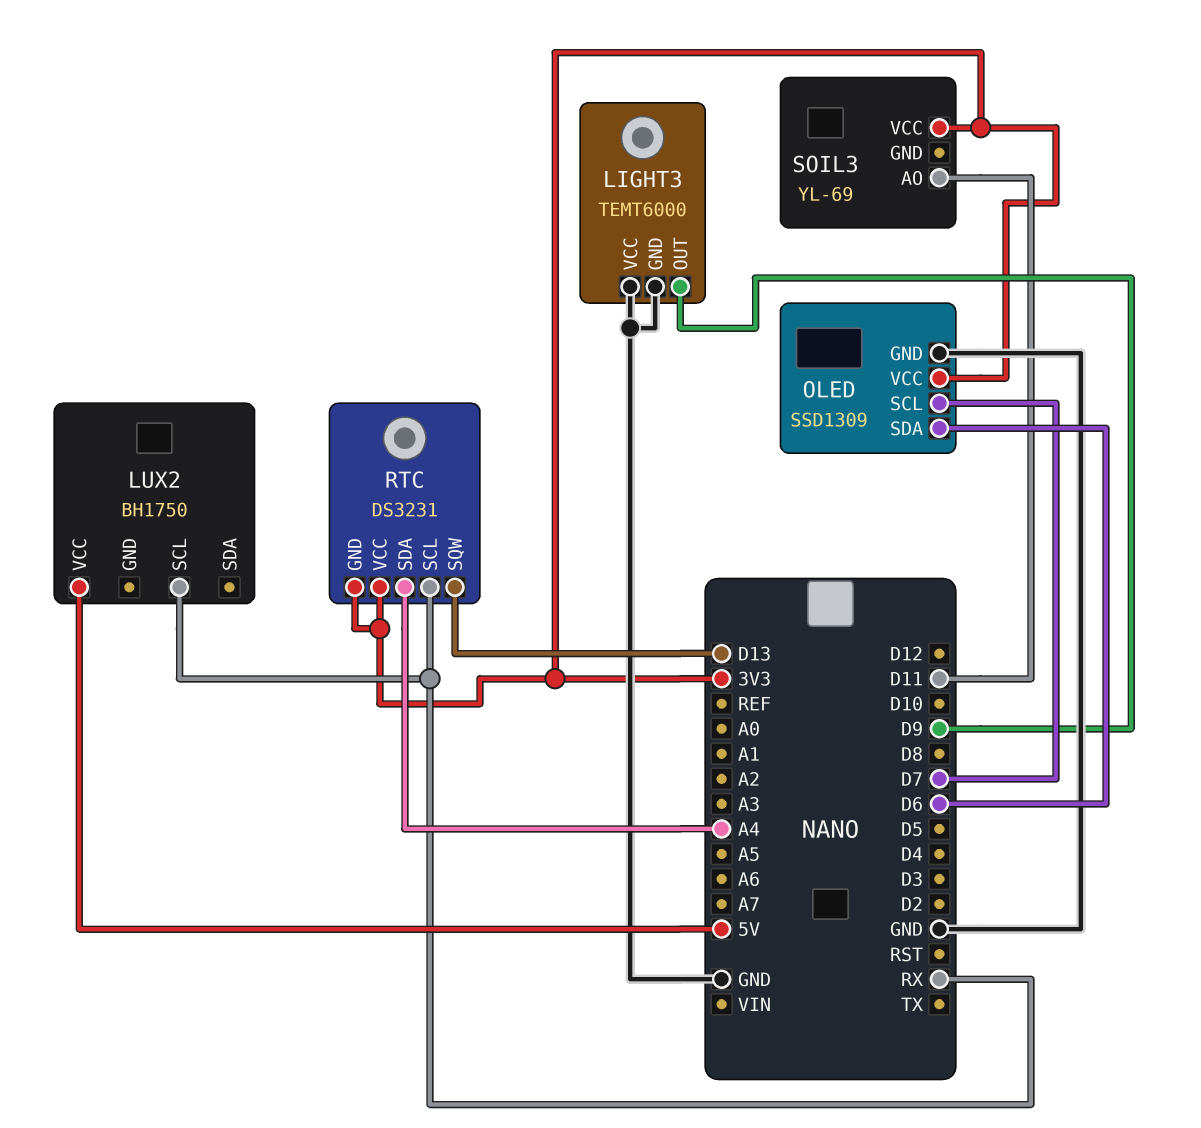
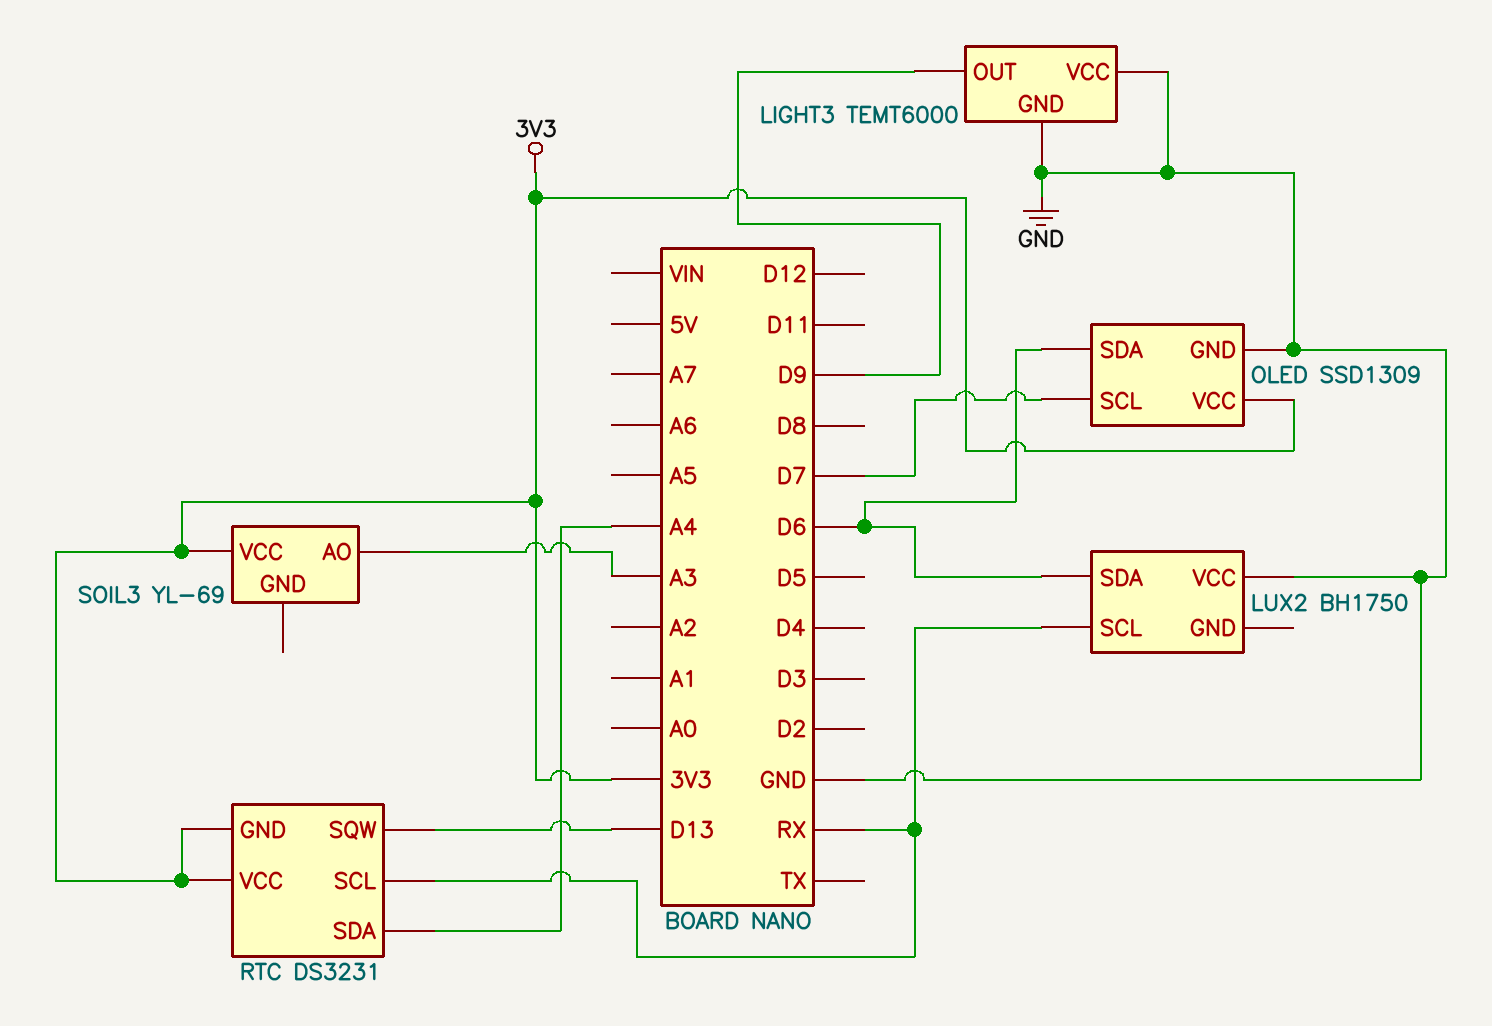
LUX2 pin SDA: none -> D6
LUX2 pin VCC: 5V -> GND
SOIL3 pin AO: D11 -> A3

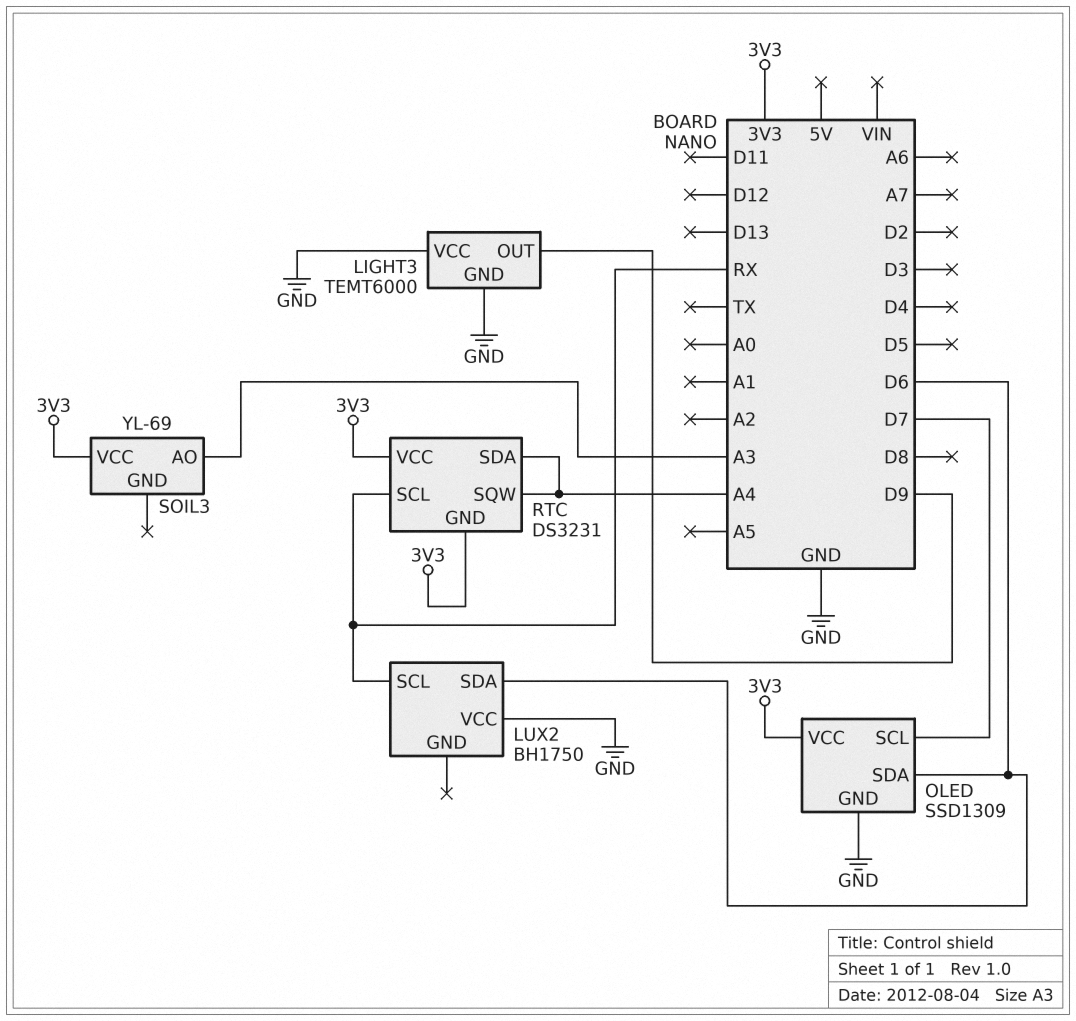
RTC pin SQW: D13 -> A4

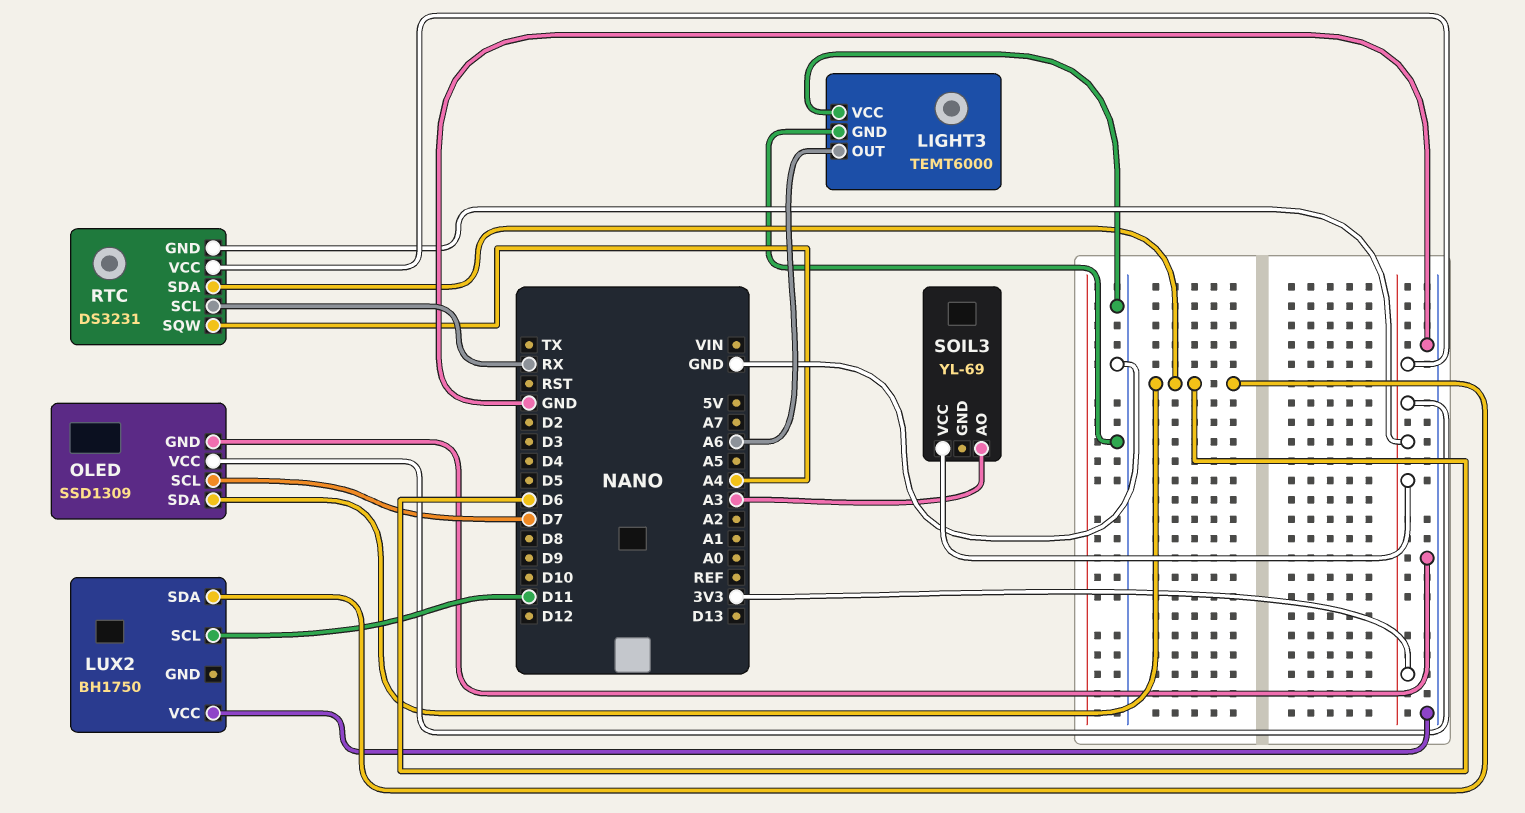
LIGHT3 pin OUT: D9 -> A6
LUX2 pin SCL: RX -> D11
RTC pin SDA: A4 -> D6

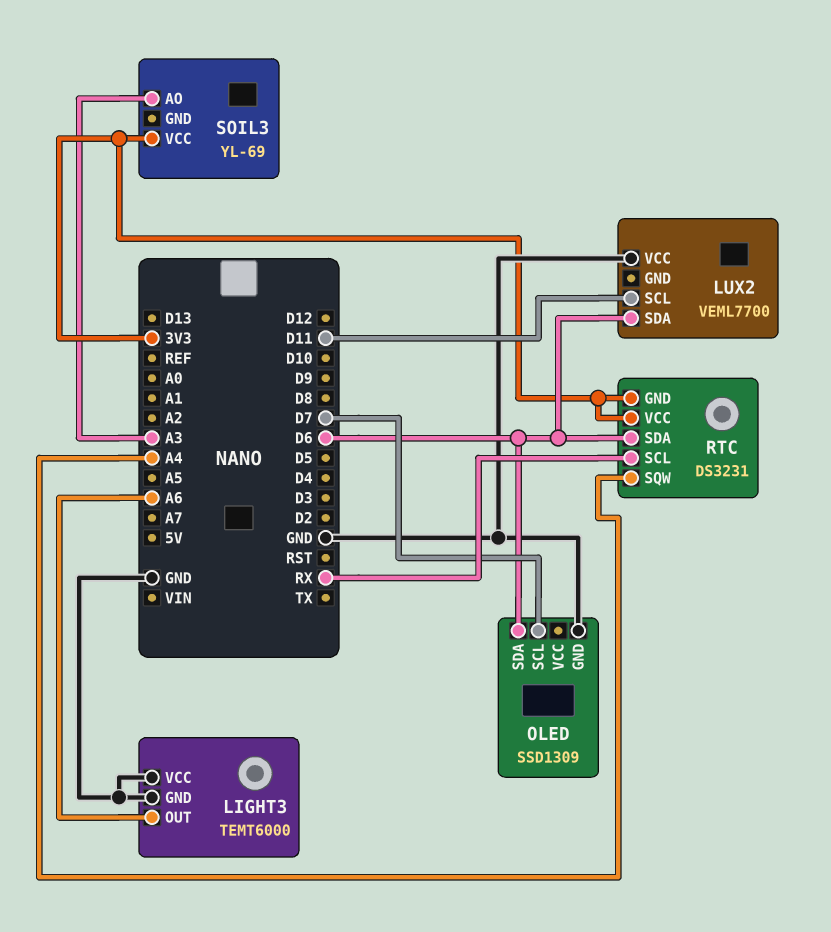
LUX2: BH1750 -> VEML7700
OLED pin VCC: 3V3 -> none

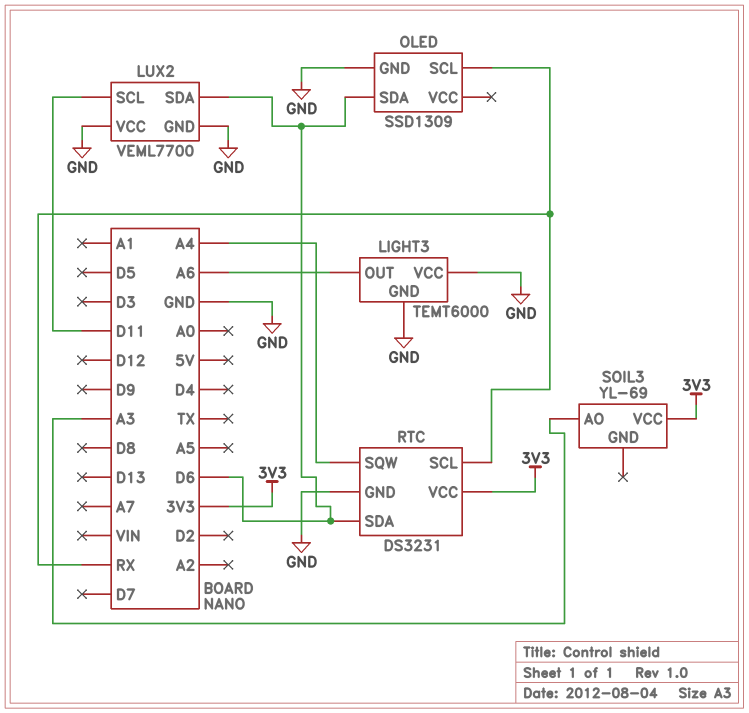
LUX2 pin GND: none -> GND
OLED pin SCL: D7 -> RX
RTC pin GND: 3V3 -> GND

